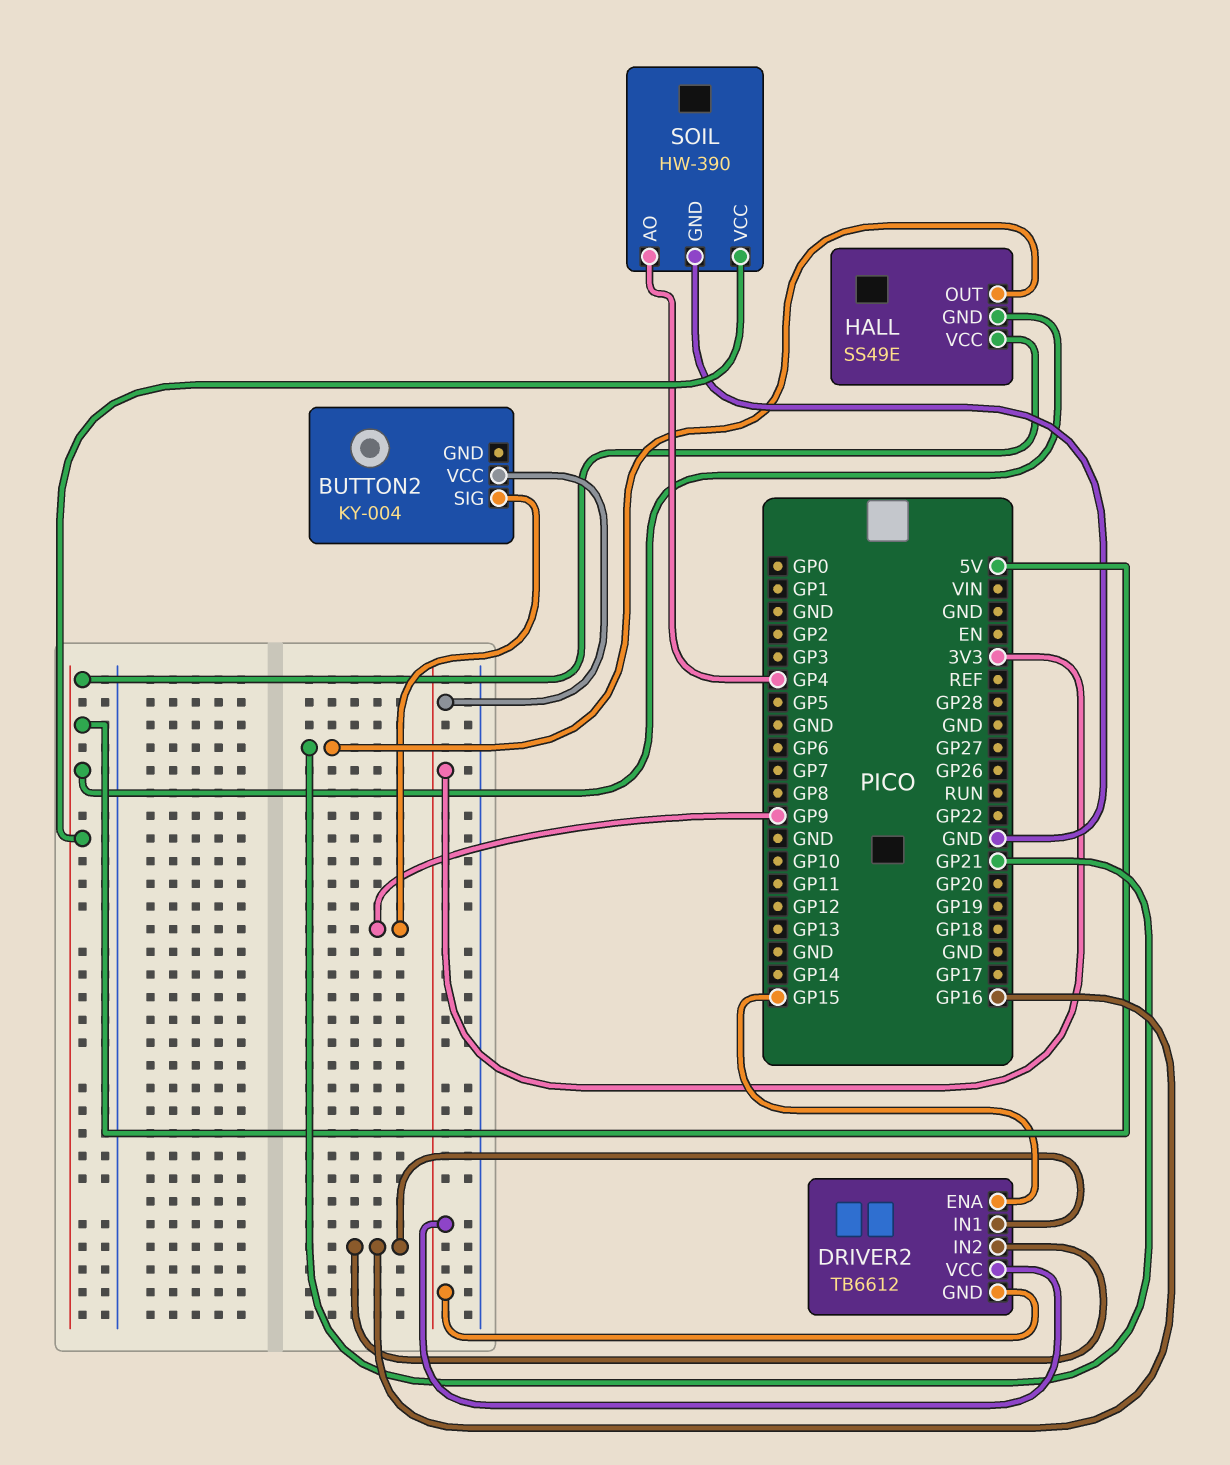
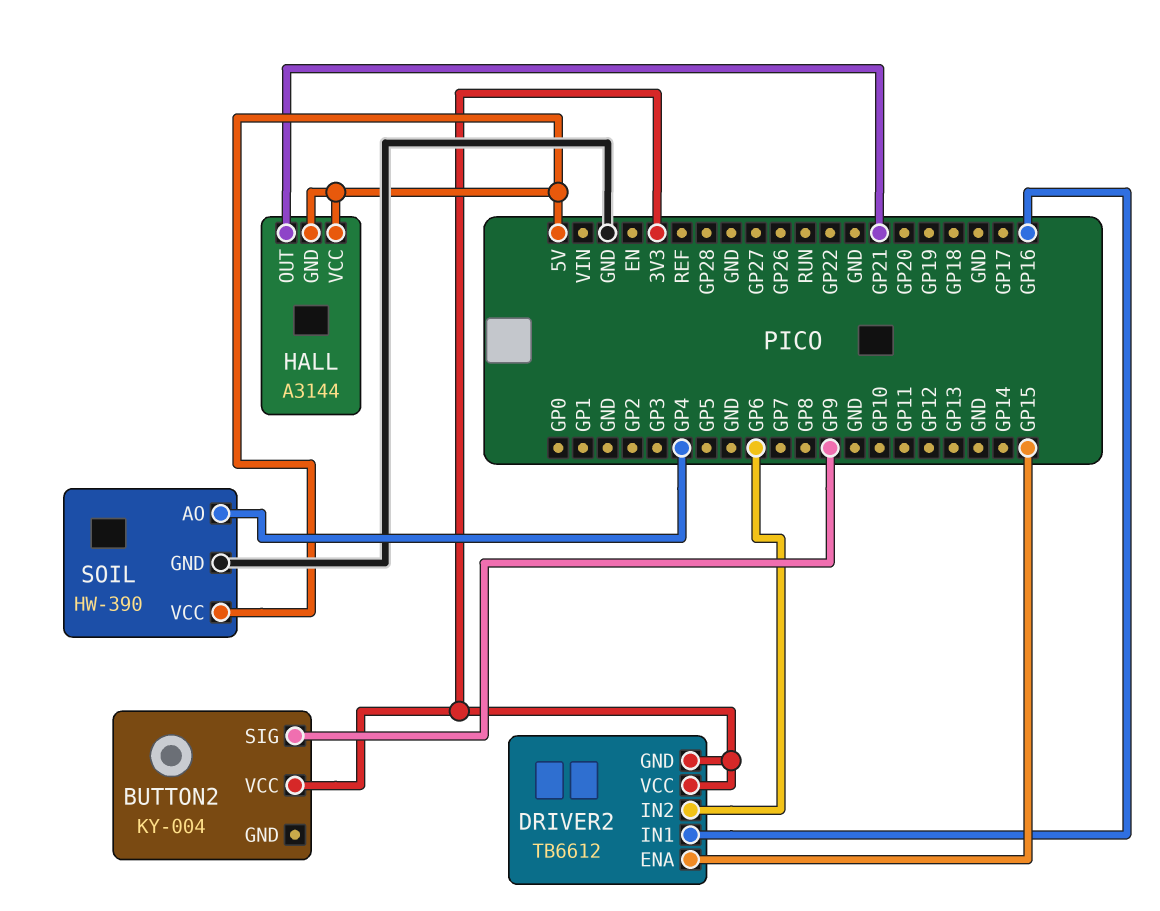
DRIVER2 pin IN2: GP16 -> GP6
HALL: SS49E -> A3144

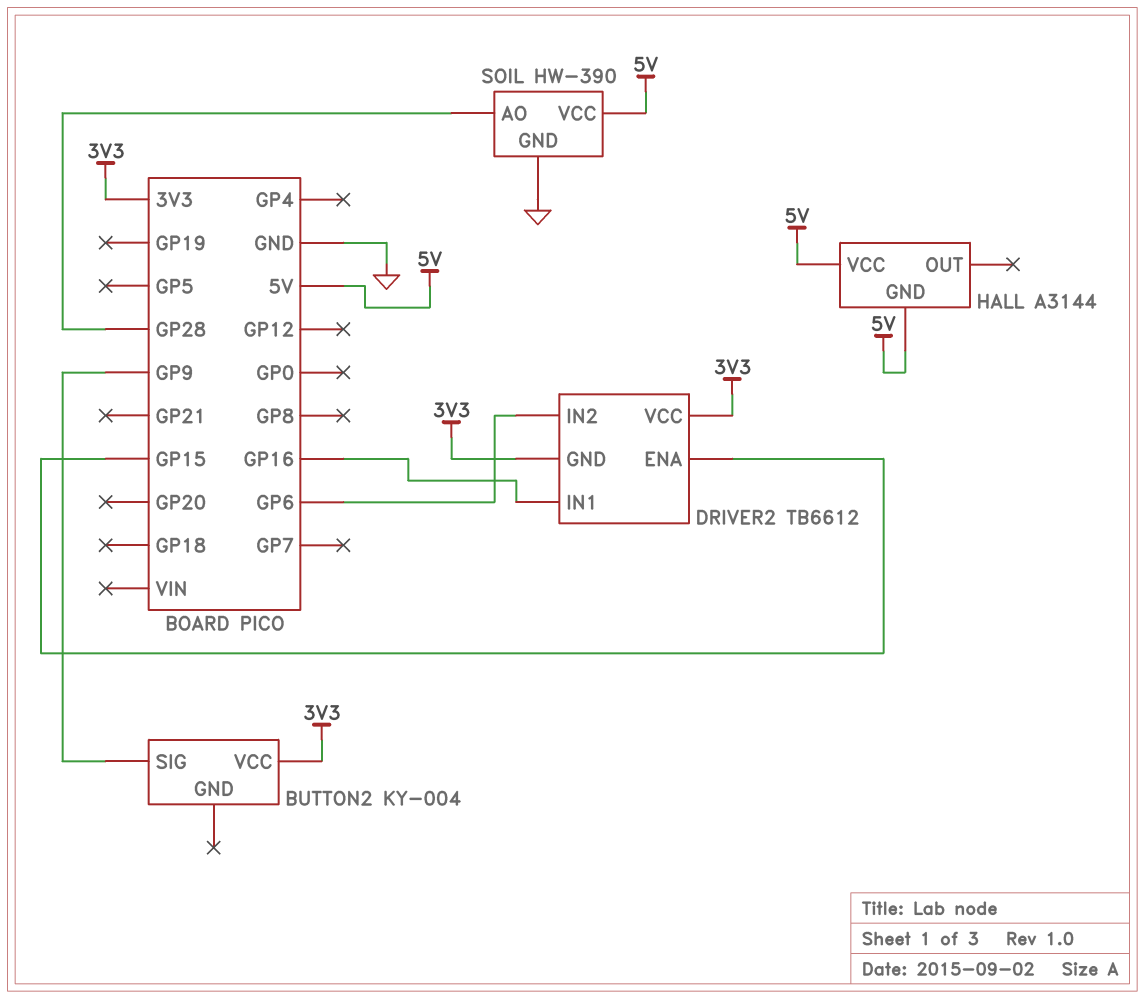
HALL pin OUT: GP21 -> none
SOIL pin AO: GP4 -> GP28

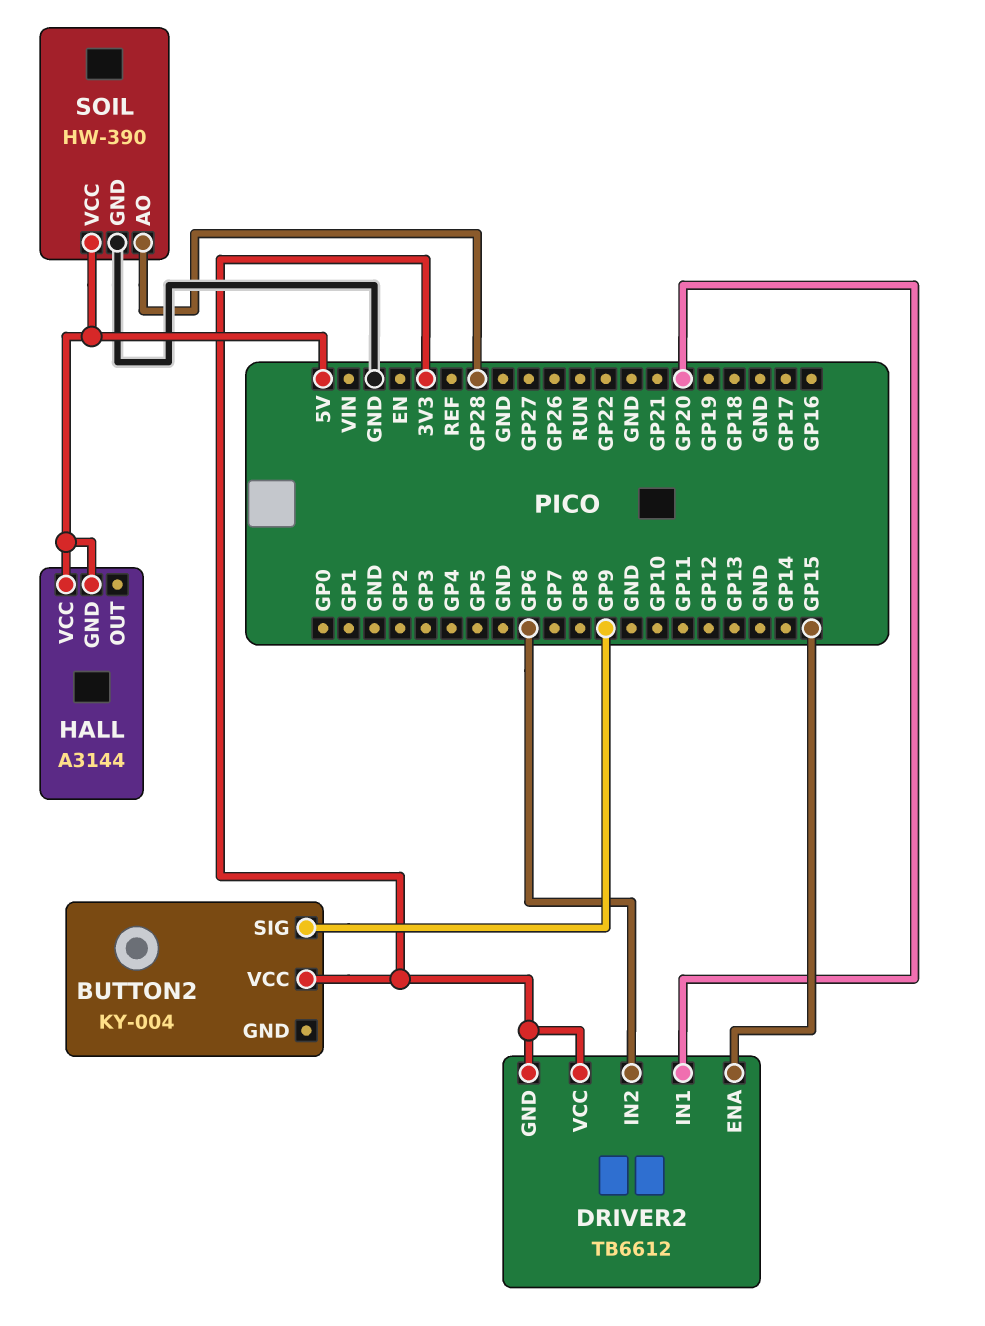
DRIVER2 pin IN1: GP16 -> GP20

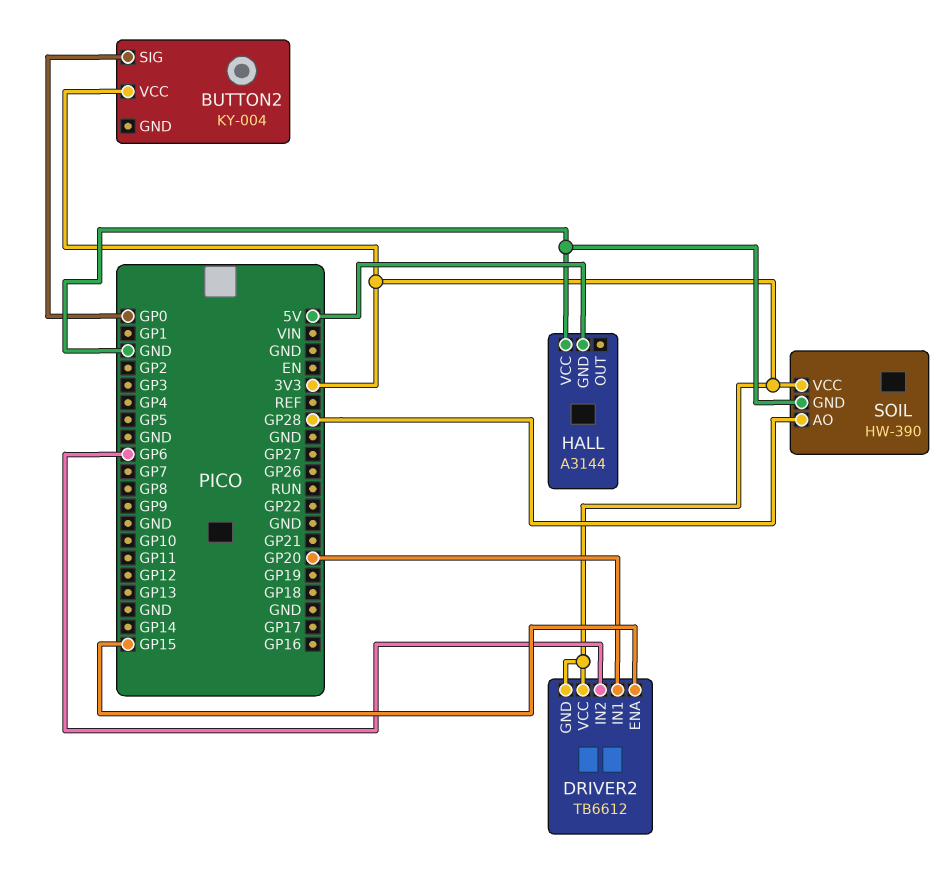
BUTTON2 pin SIG: GP9 -> GP0
HALL pin VCC: 5V -> GND
SOIL pin VCC: 5V -> 3V3

